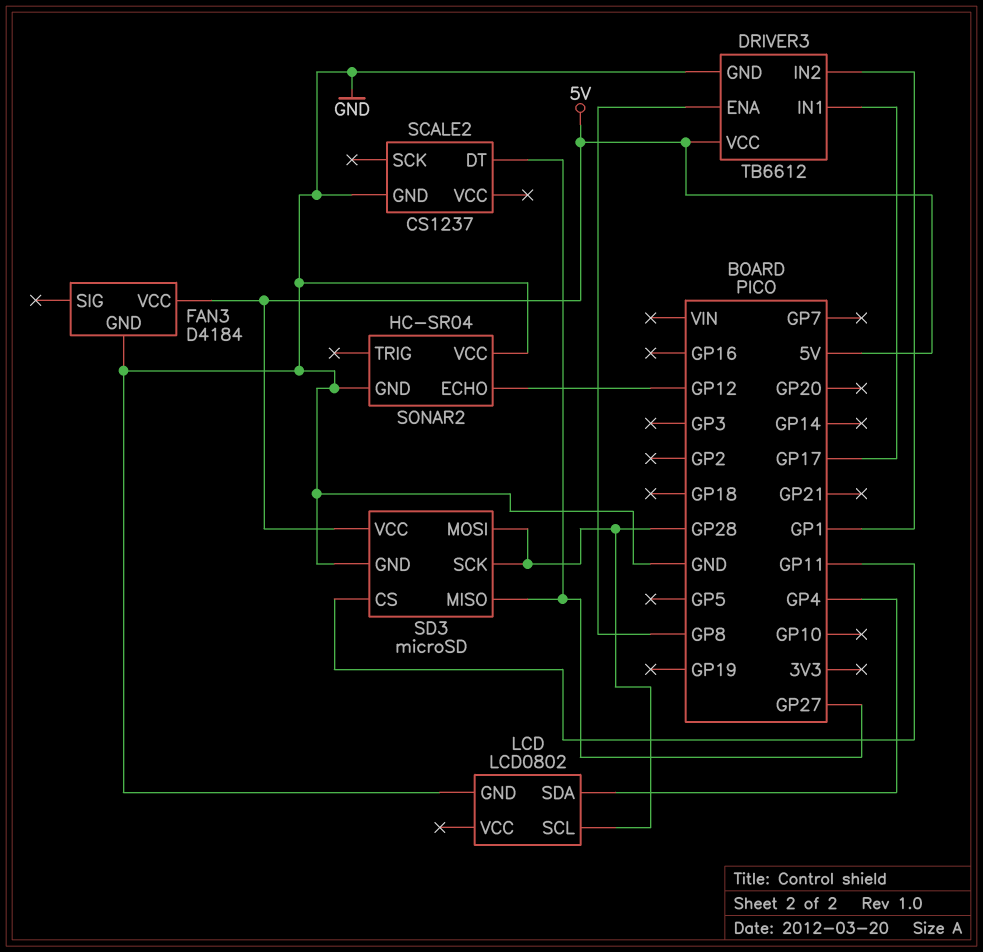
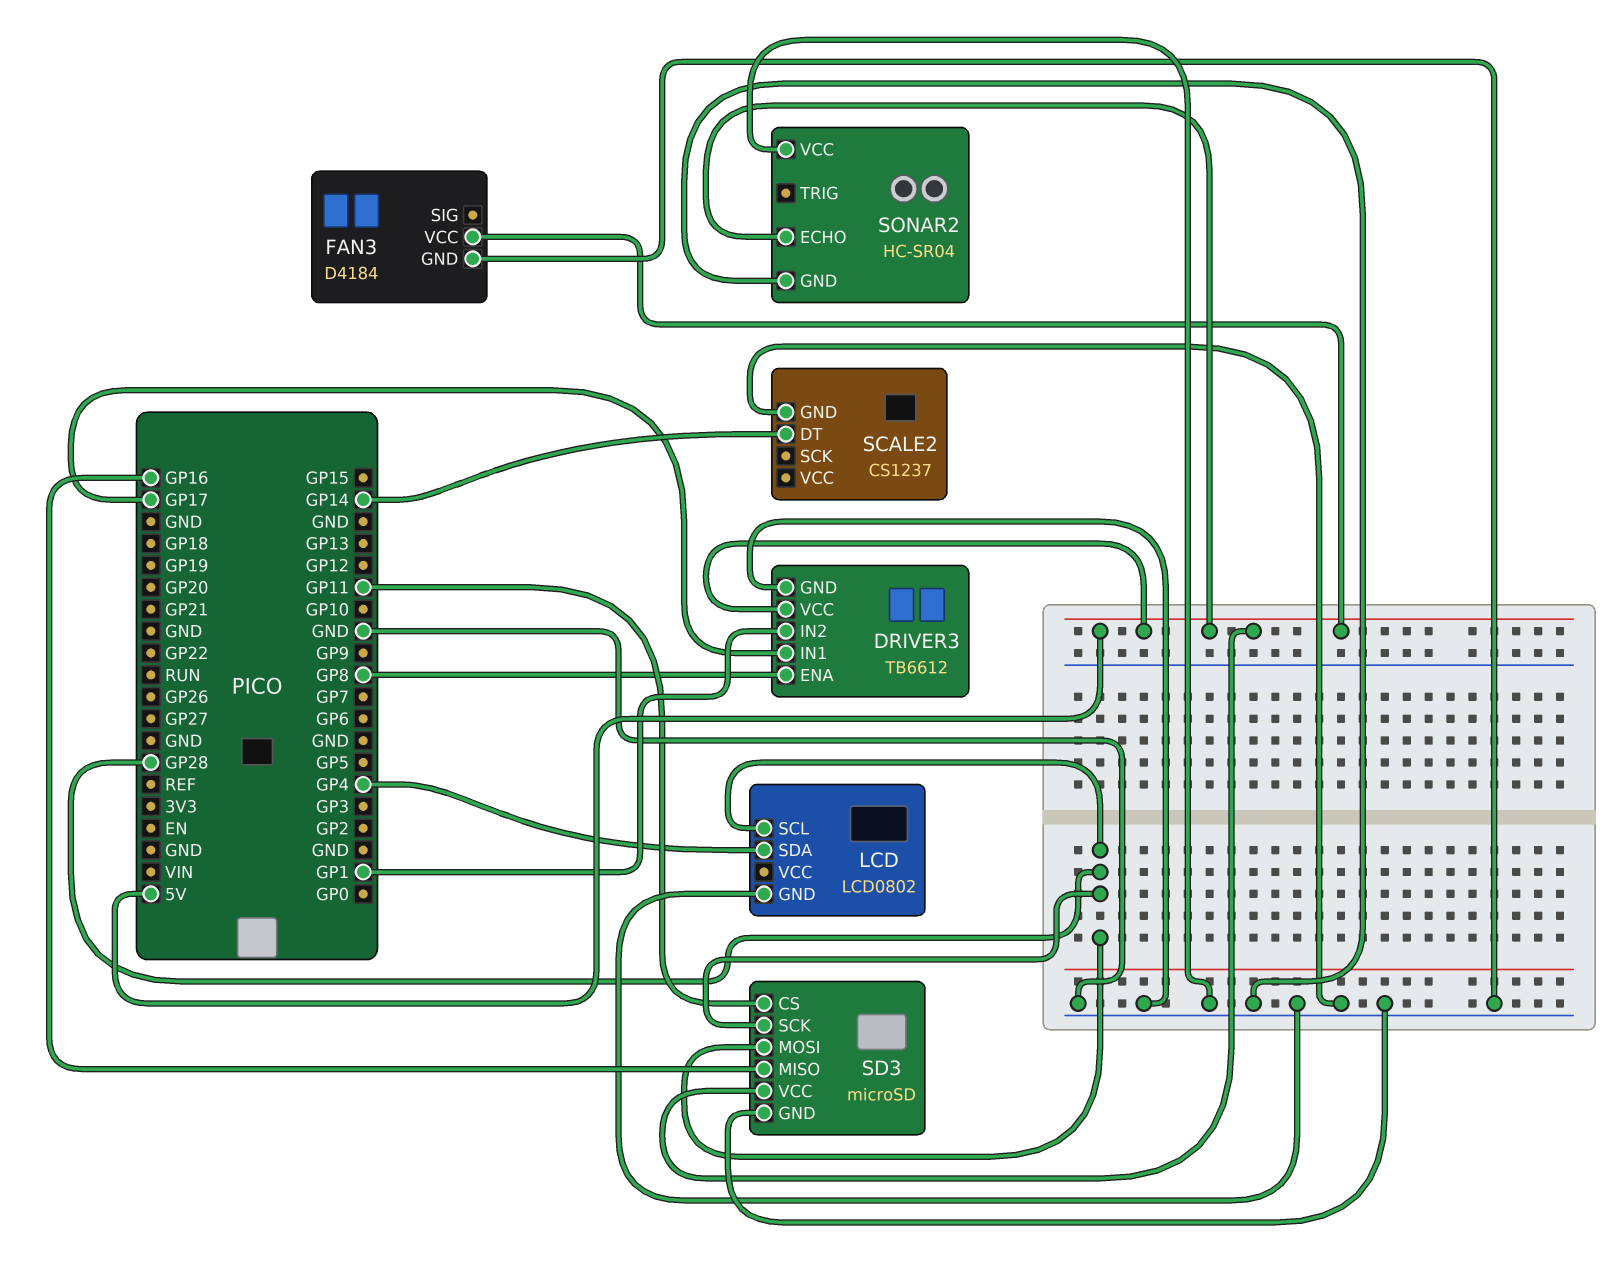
SCALE2 pin DT: GP27 -> GP14
SD3 pin MISO: GP27 -> GP16
SONAR2 pin ECHO: GP12 -> 5V

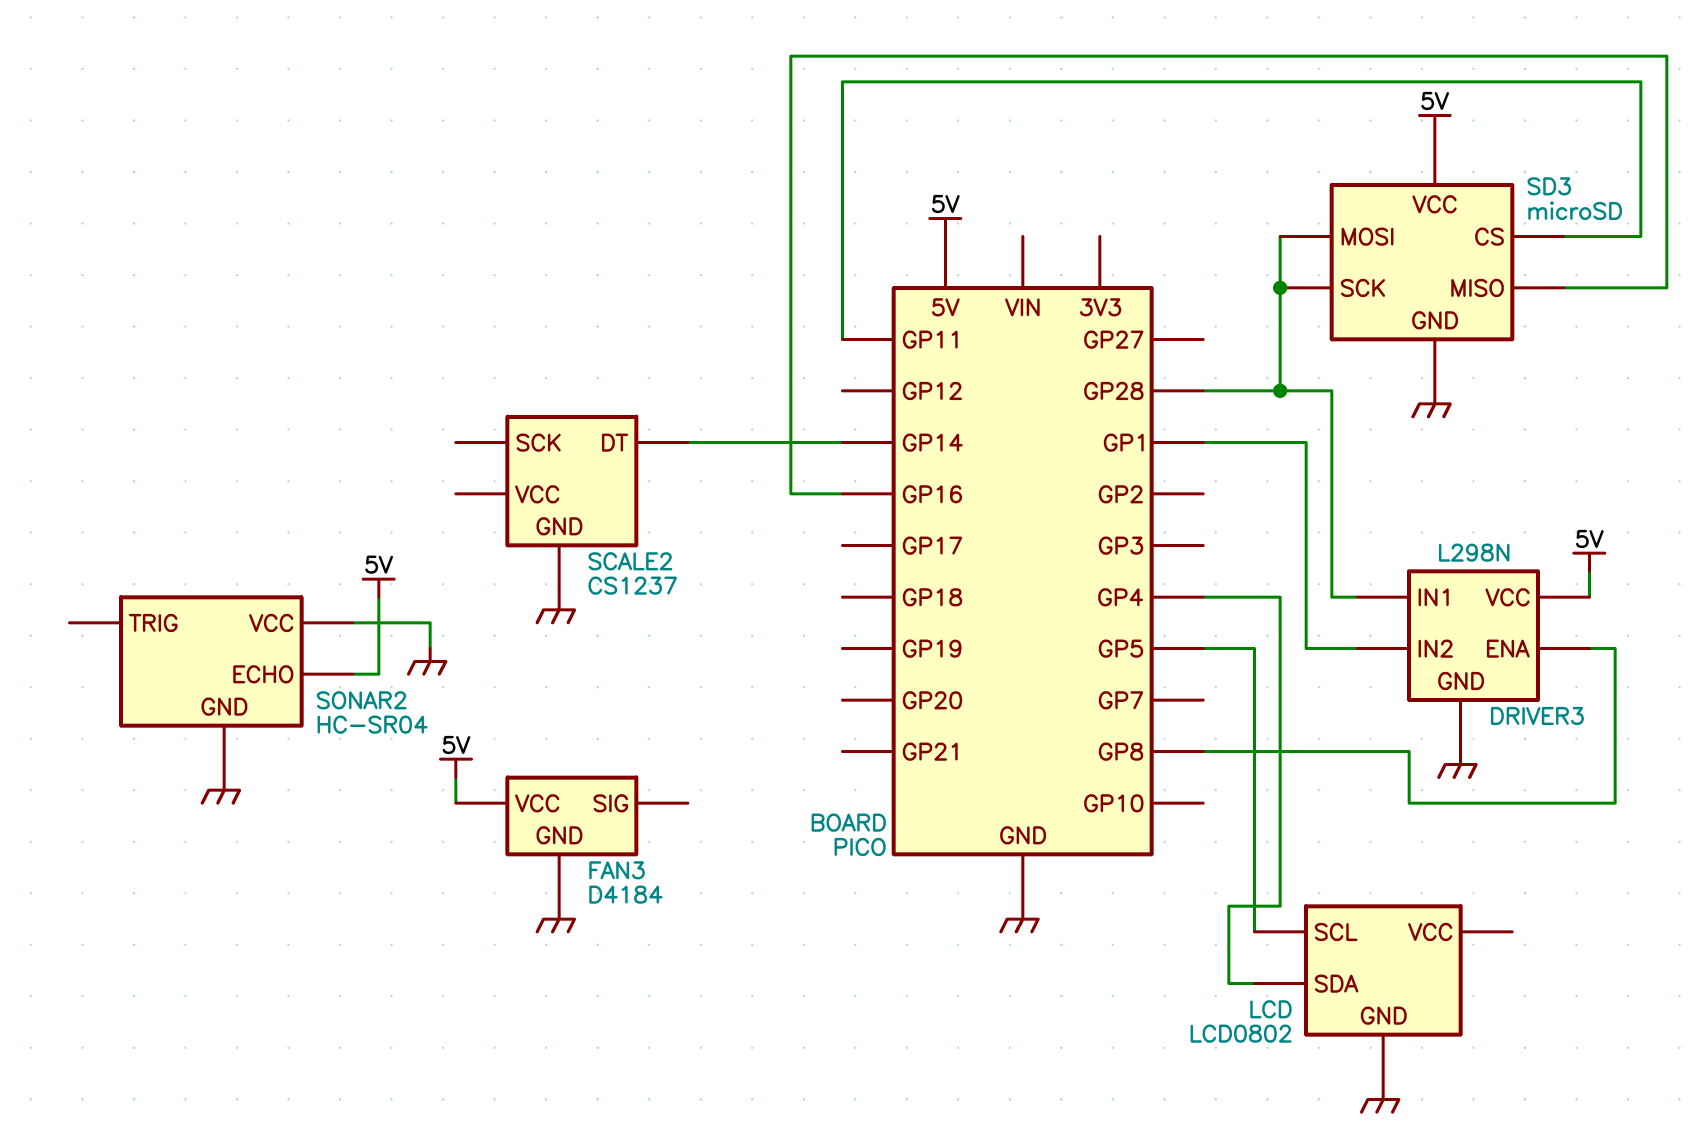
DRIVER3: TB6612 -> L298N
DRIVER3 pin IN1: GP17 -> GP28
LCD pin SCL: GP28 -> GP5

